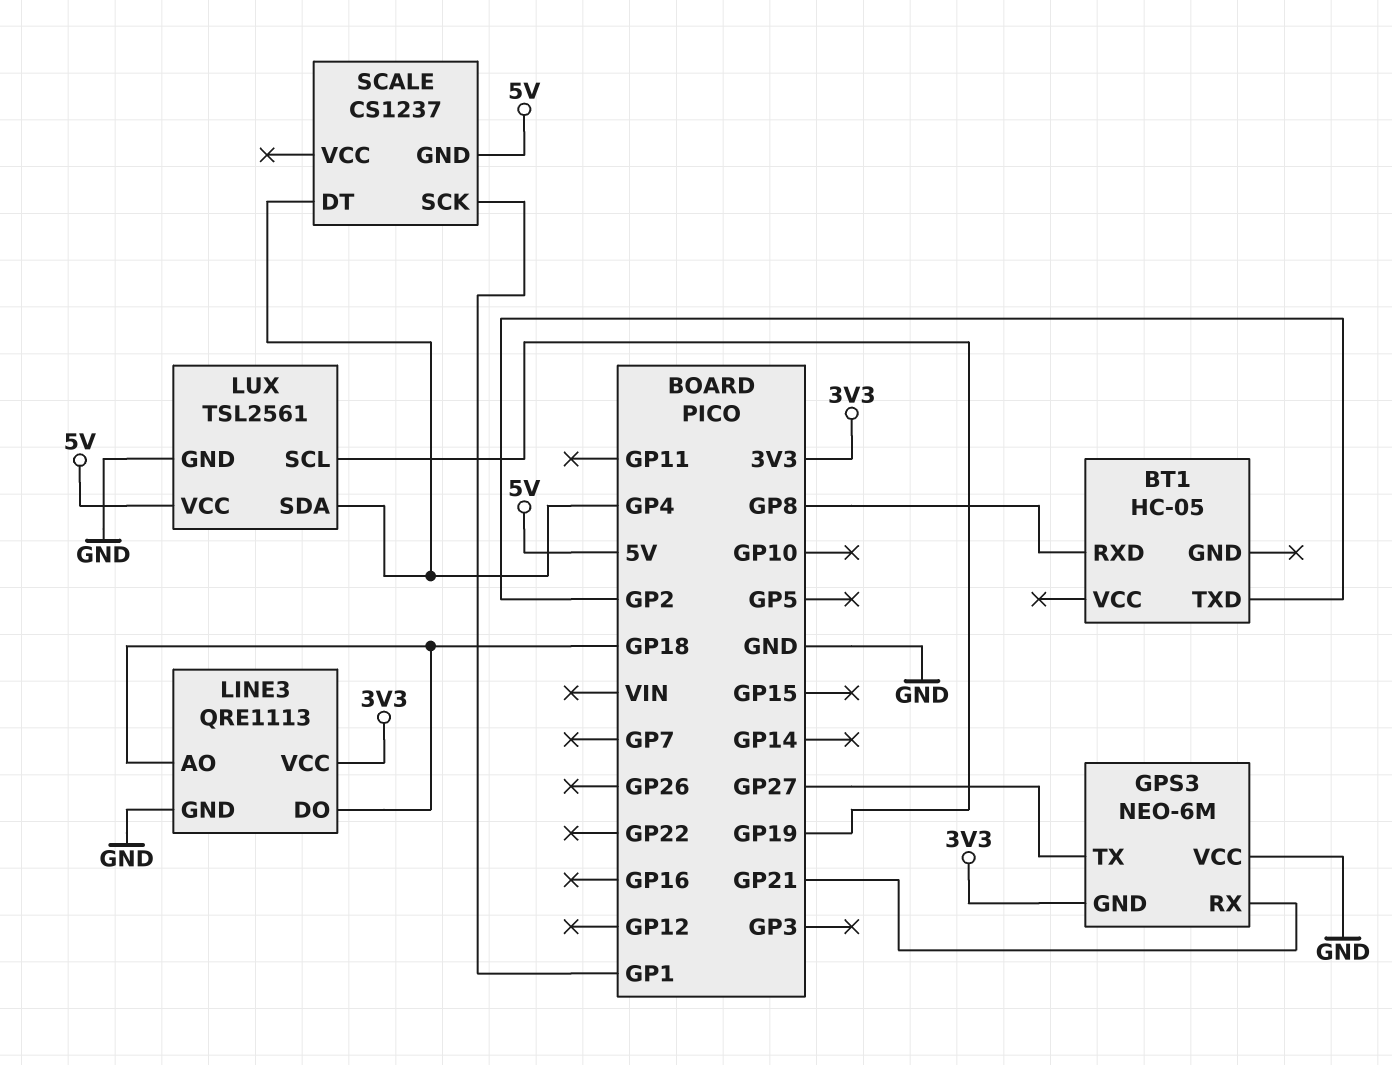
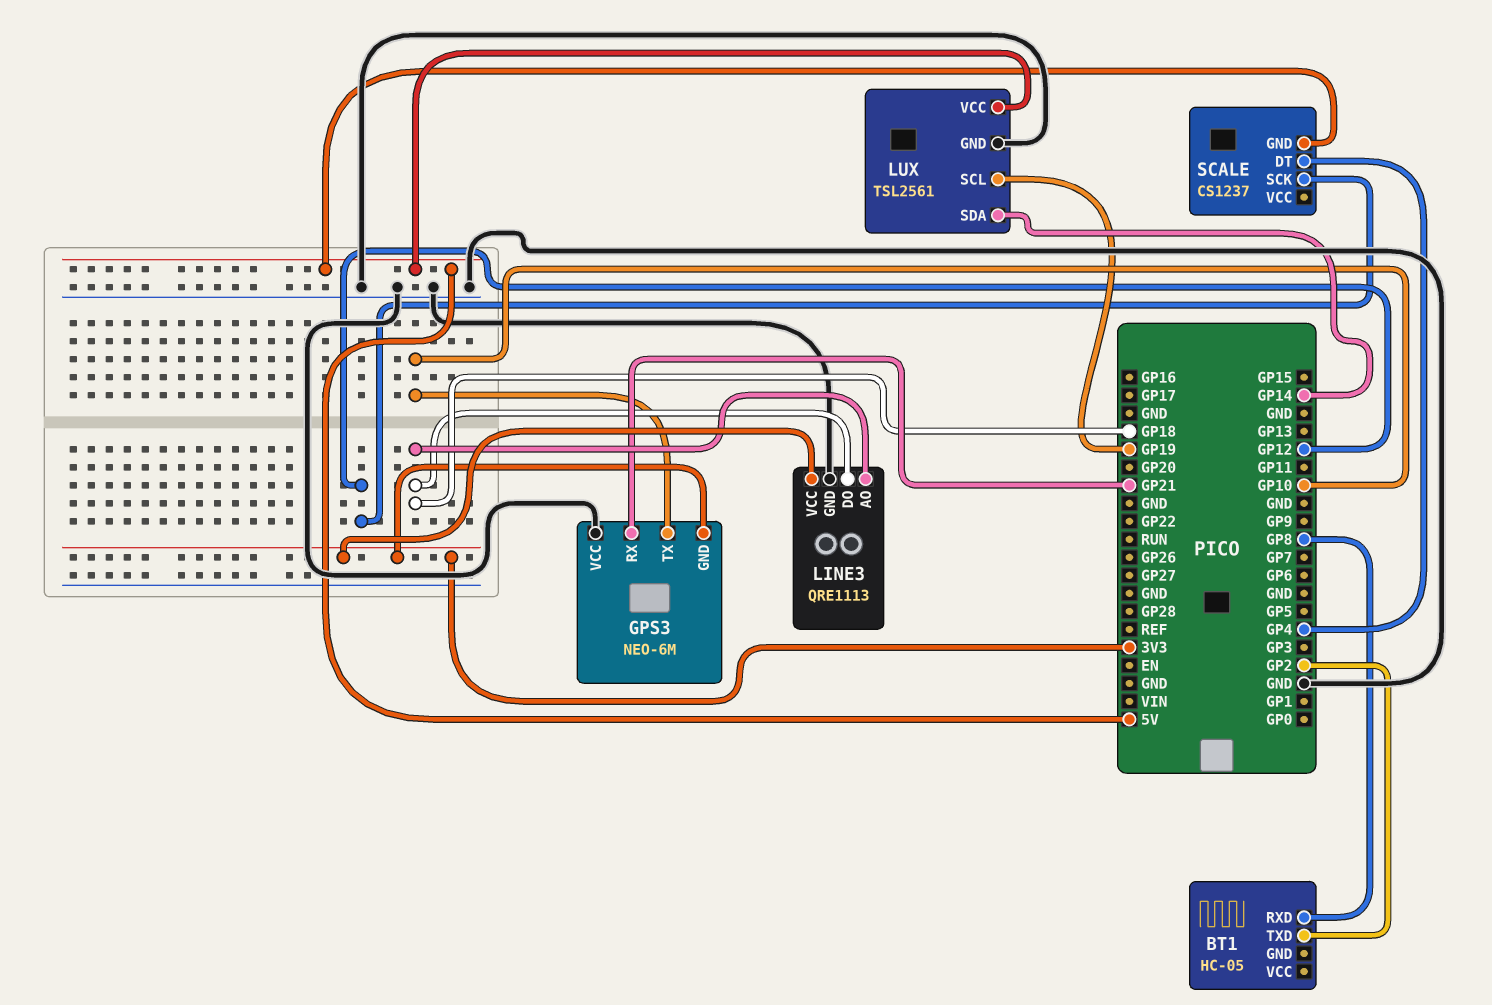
GPS3 pin TX: GP27 -> GP10
LUX pin SDA: GP4 -> GP14
SCALE pin SCK: GP1 -> GP12

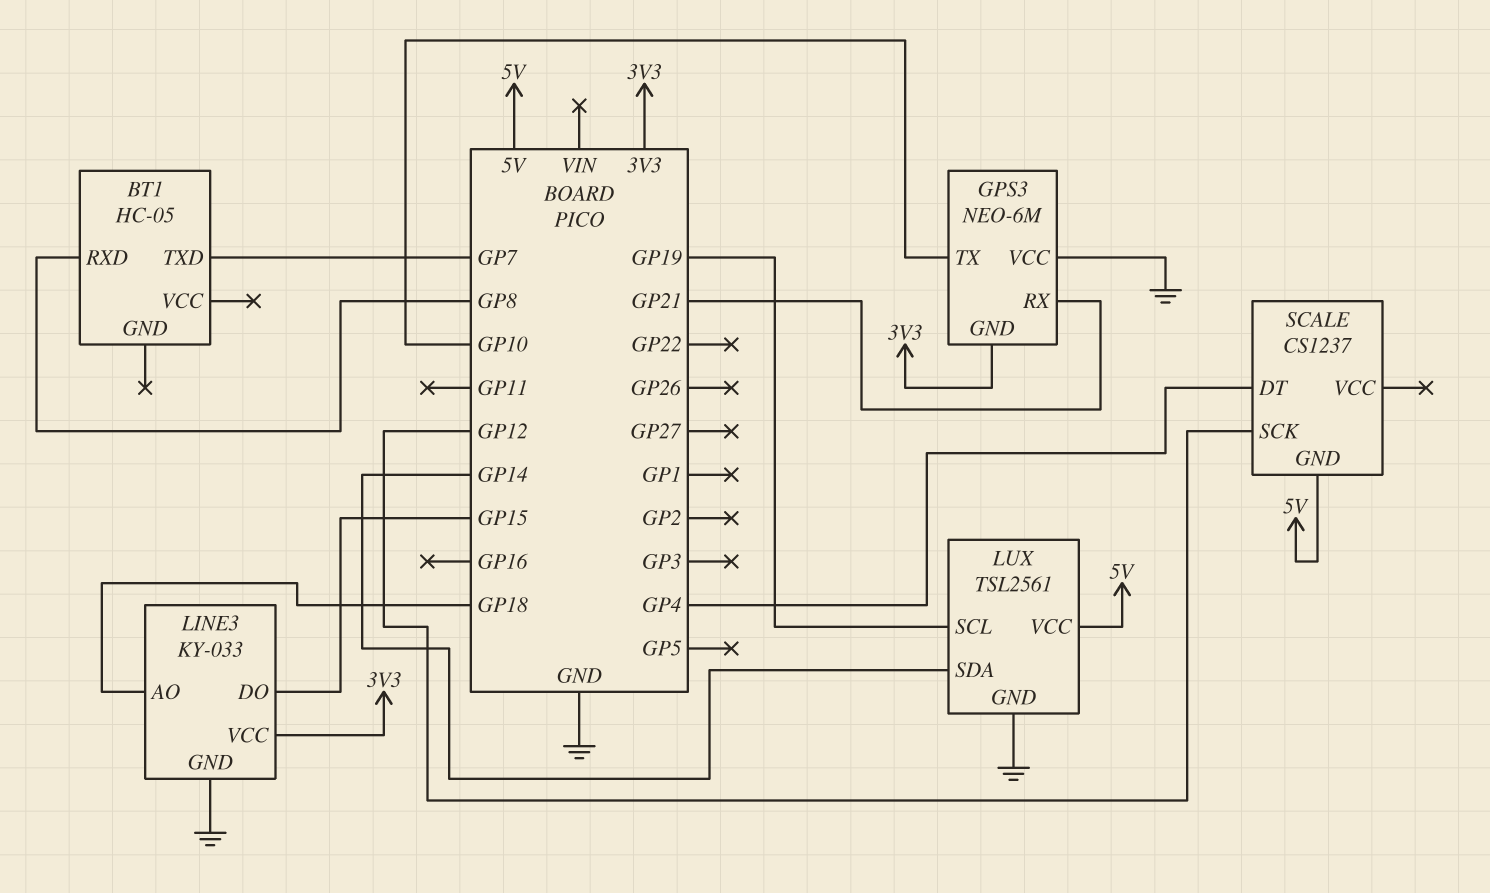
BT1 pin TXD: GP2 -> GP7
LINE3: QRE1113 -> KY-033
LINE3 pin DO: GP18 -> GP15

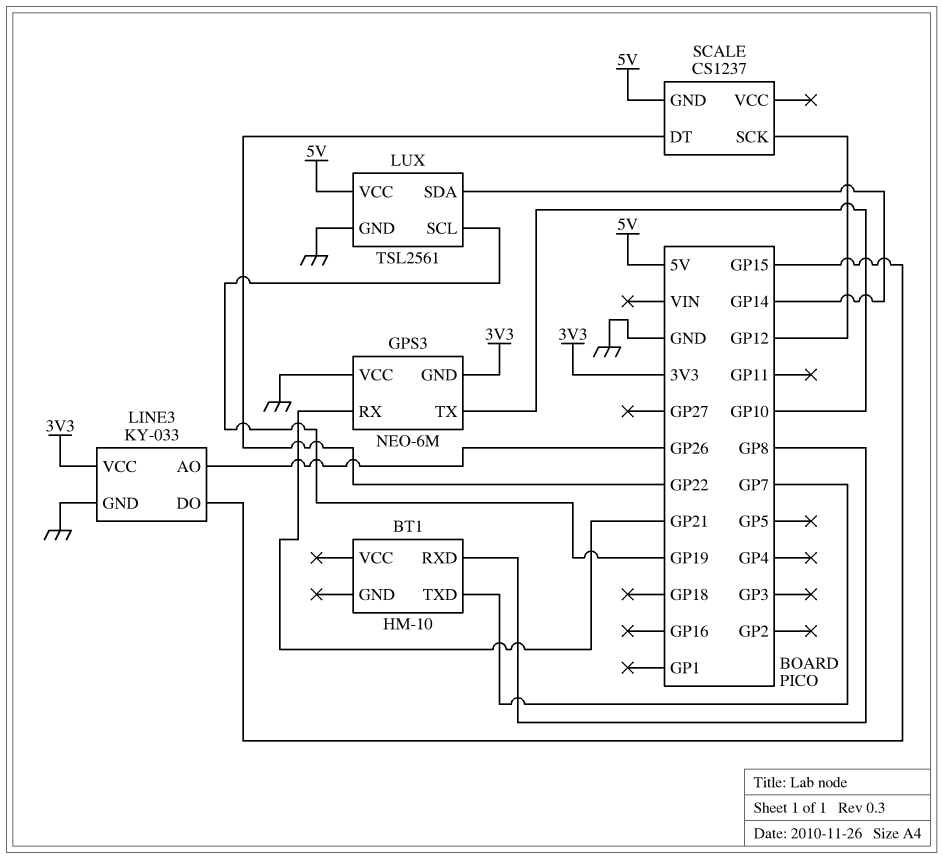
BT1: HC-05 -> HM-10
LINE3 pin AO: GP18 -> GP26
SCALE pin DT: GP4 -> GP22

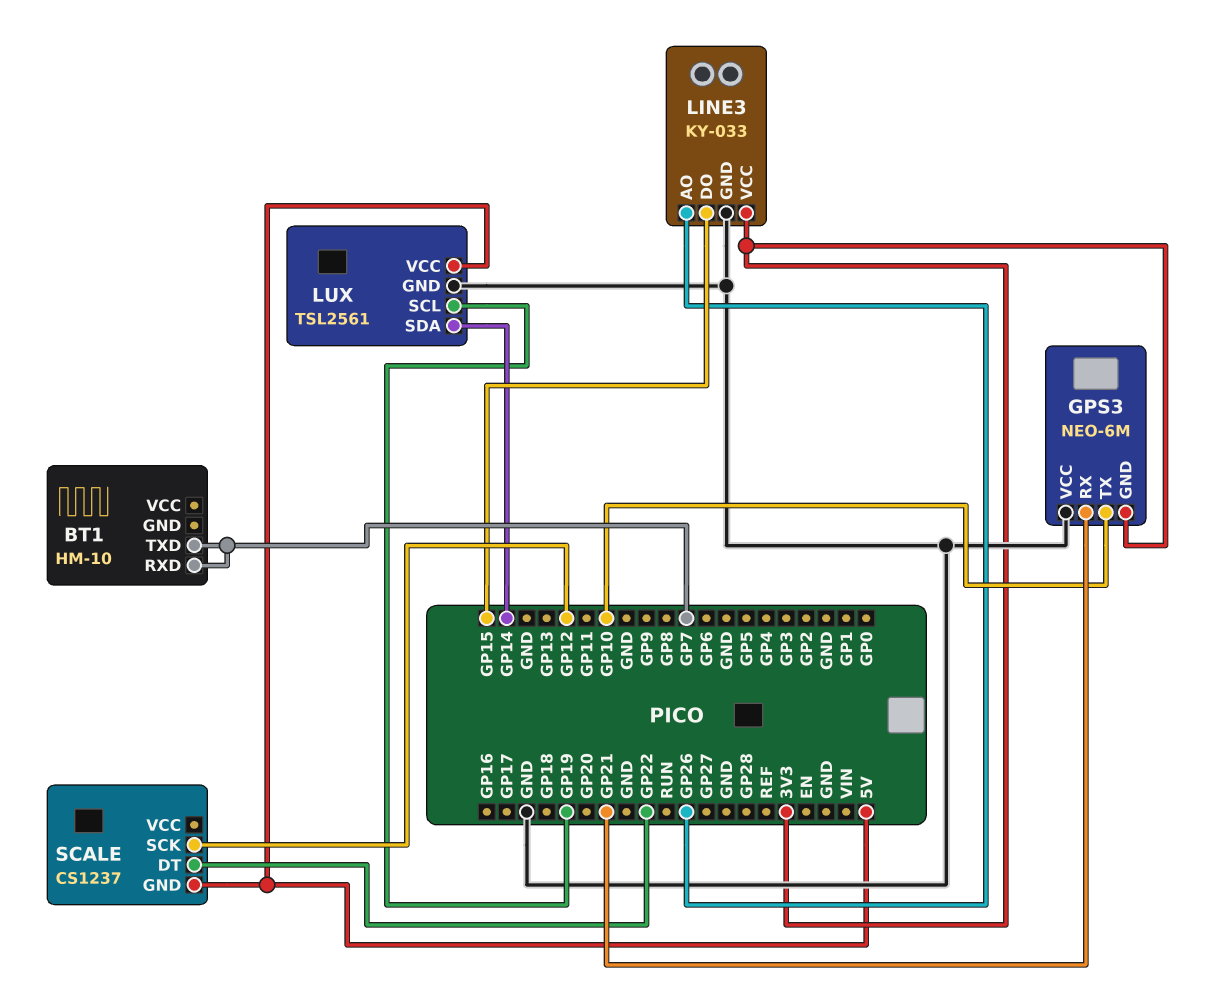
BT1 pin RXD: GP8 -> GP7

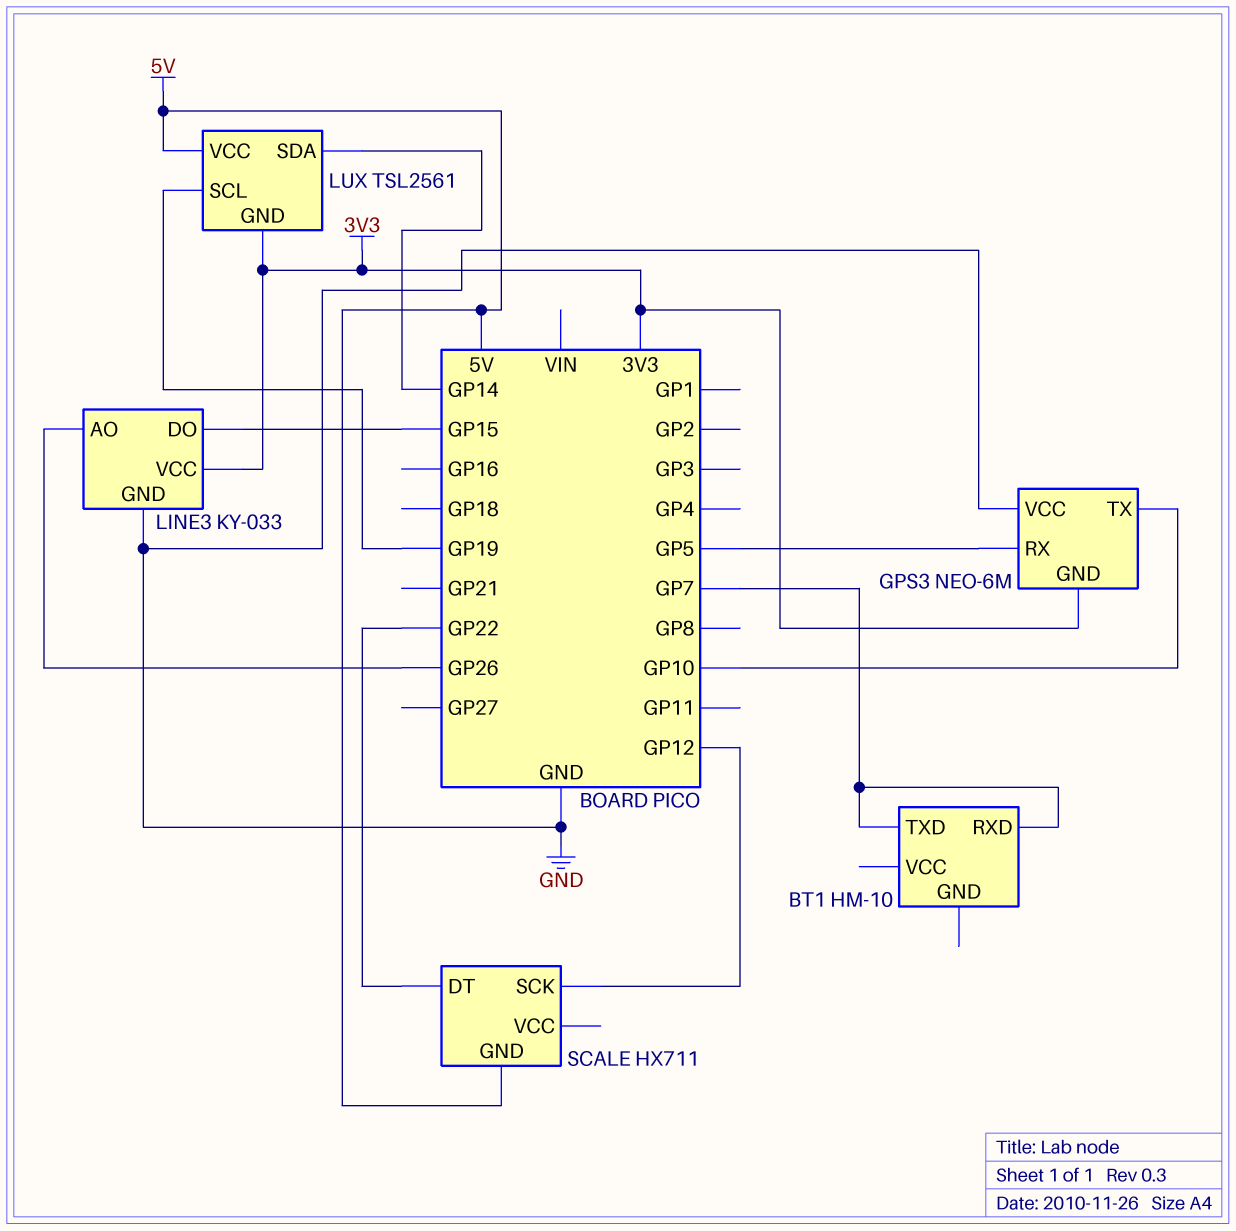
GPS3 pin RX: GP21 -> GP5
LUX pin GND: GND -> 3V3
SCALE: CS1237 -> HX711

